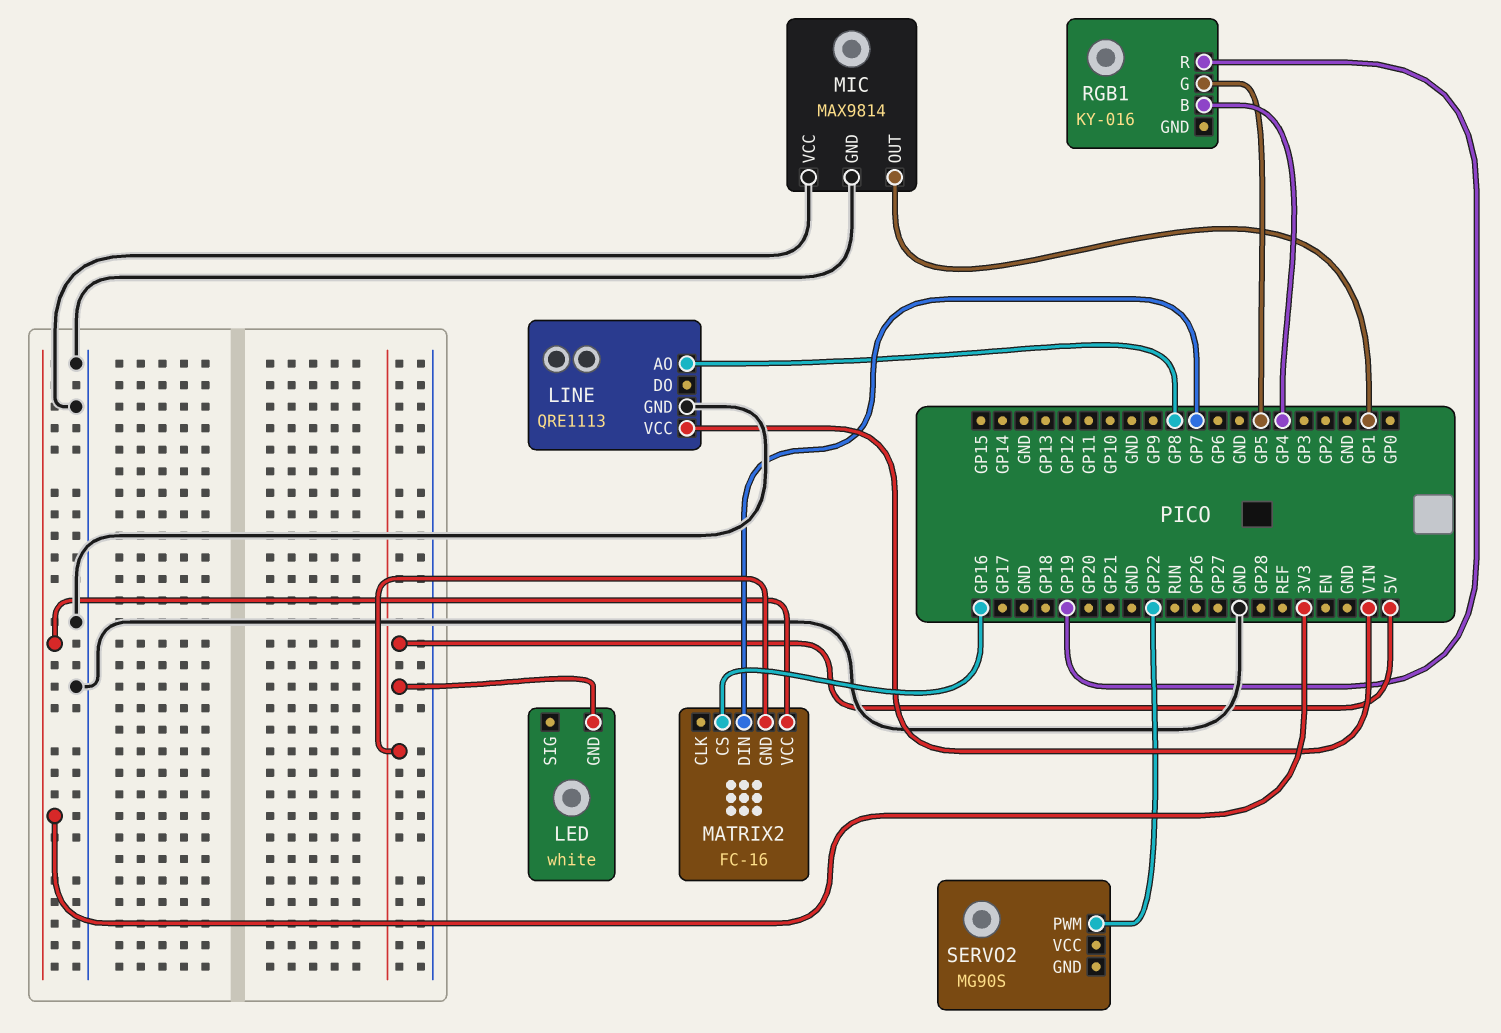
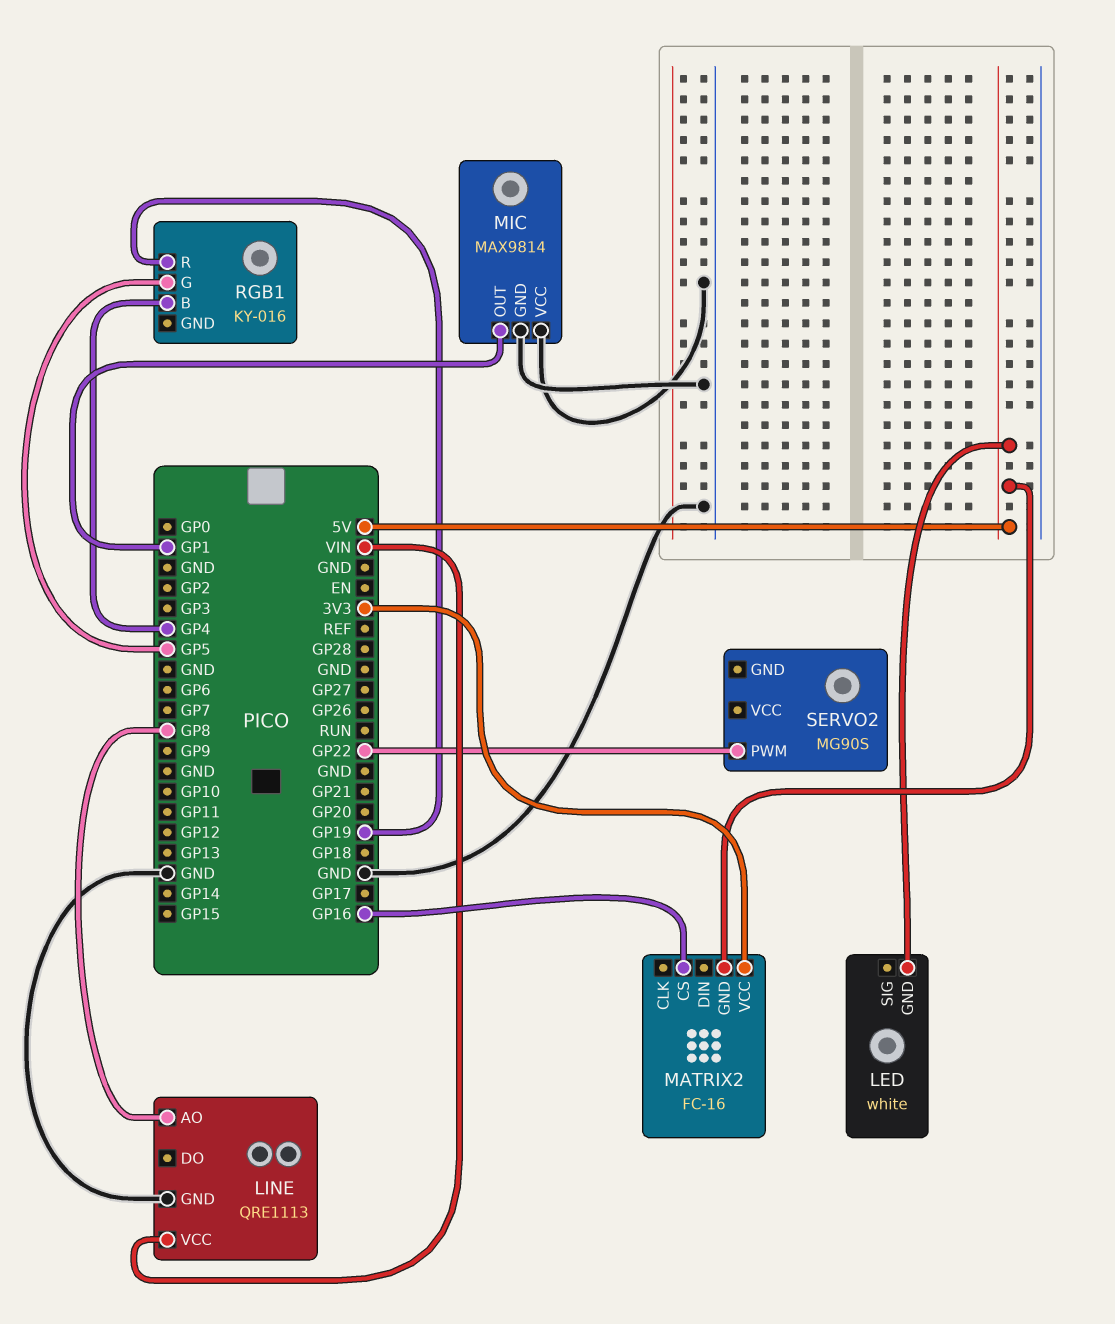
MATRIX2 pin DIN: GP7 -> none

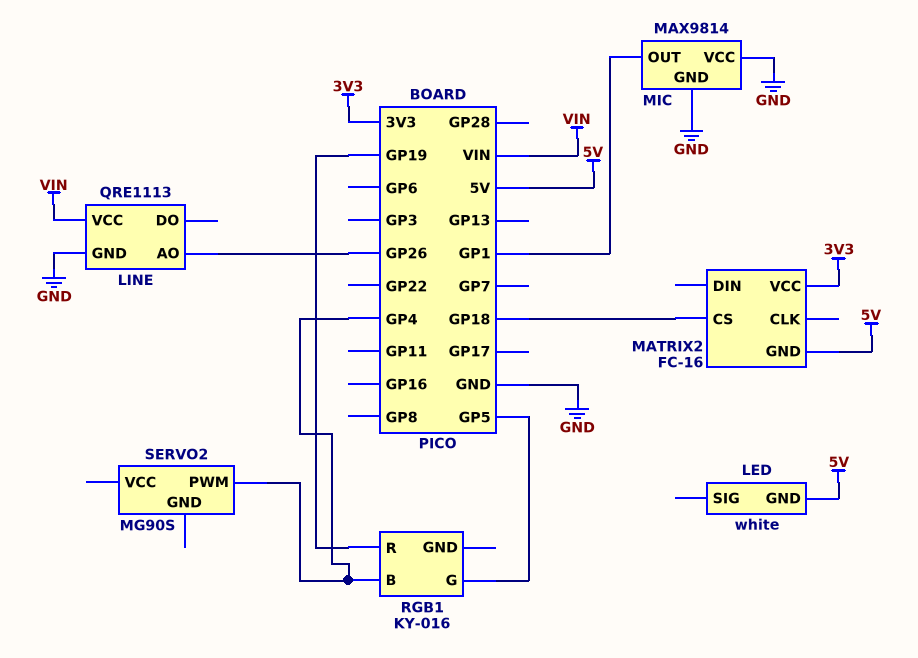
LINE pin AO: GP8 -> GP26
MATRIX2 pin CS: GP16 -> GP18
SERVO2 pin PWM: GP22 -> GP4

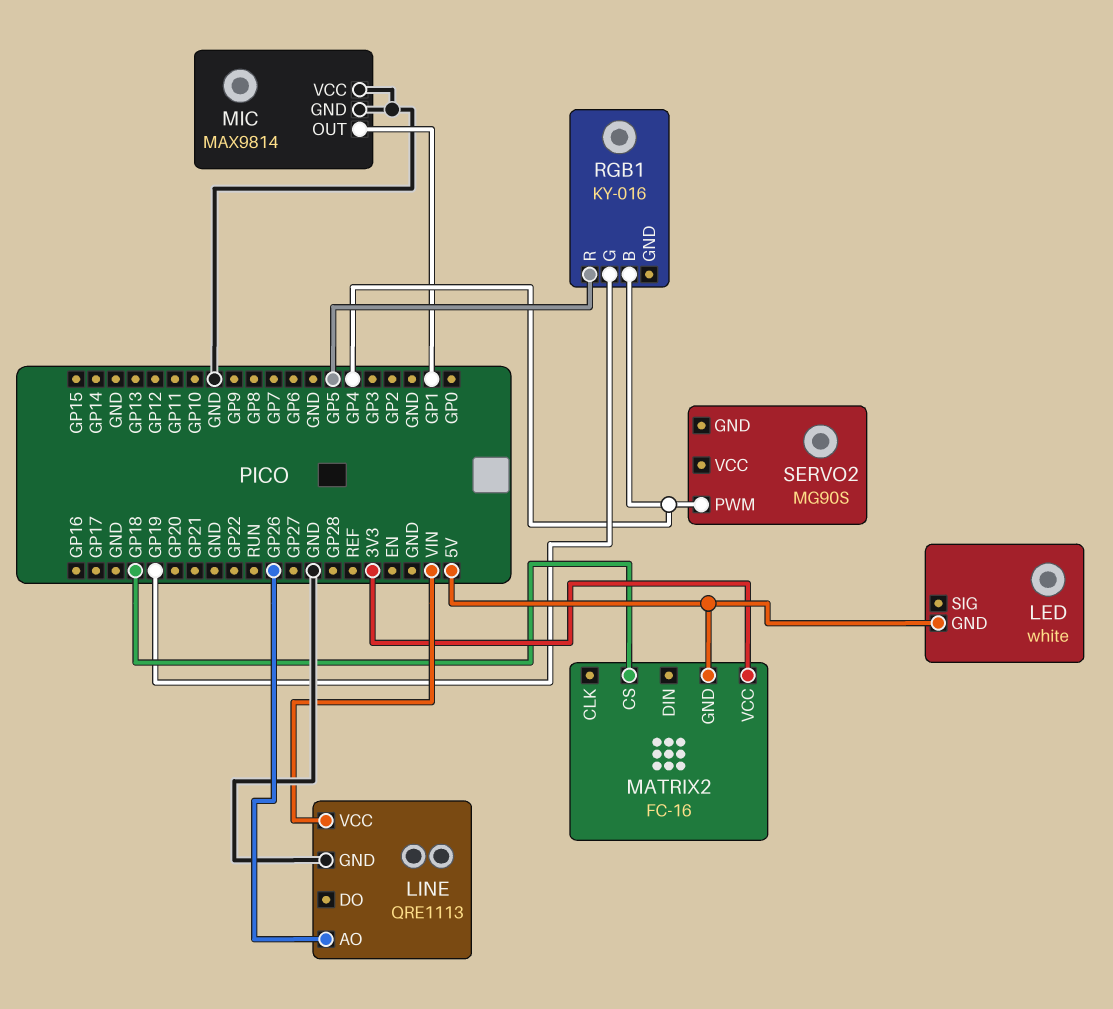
RGB1 pin G: GP5 -> GP19
RGB1 pin R: GP19 -> GP5

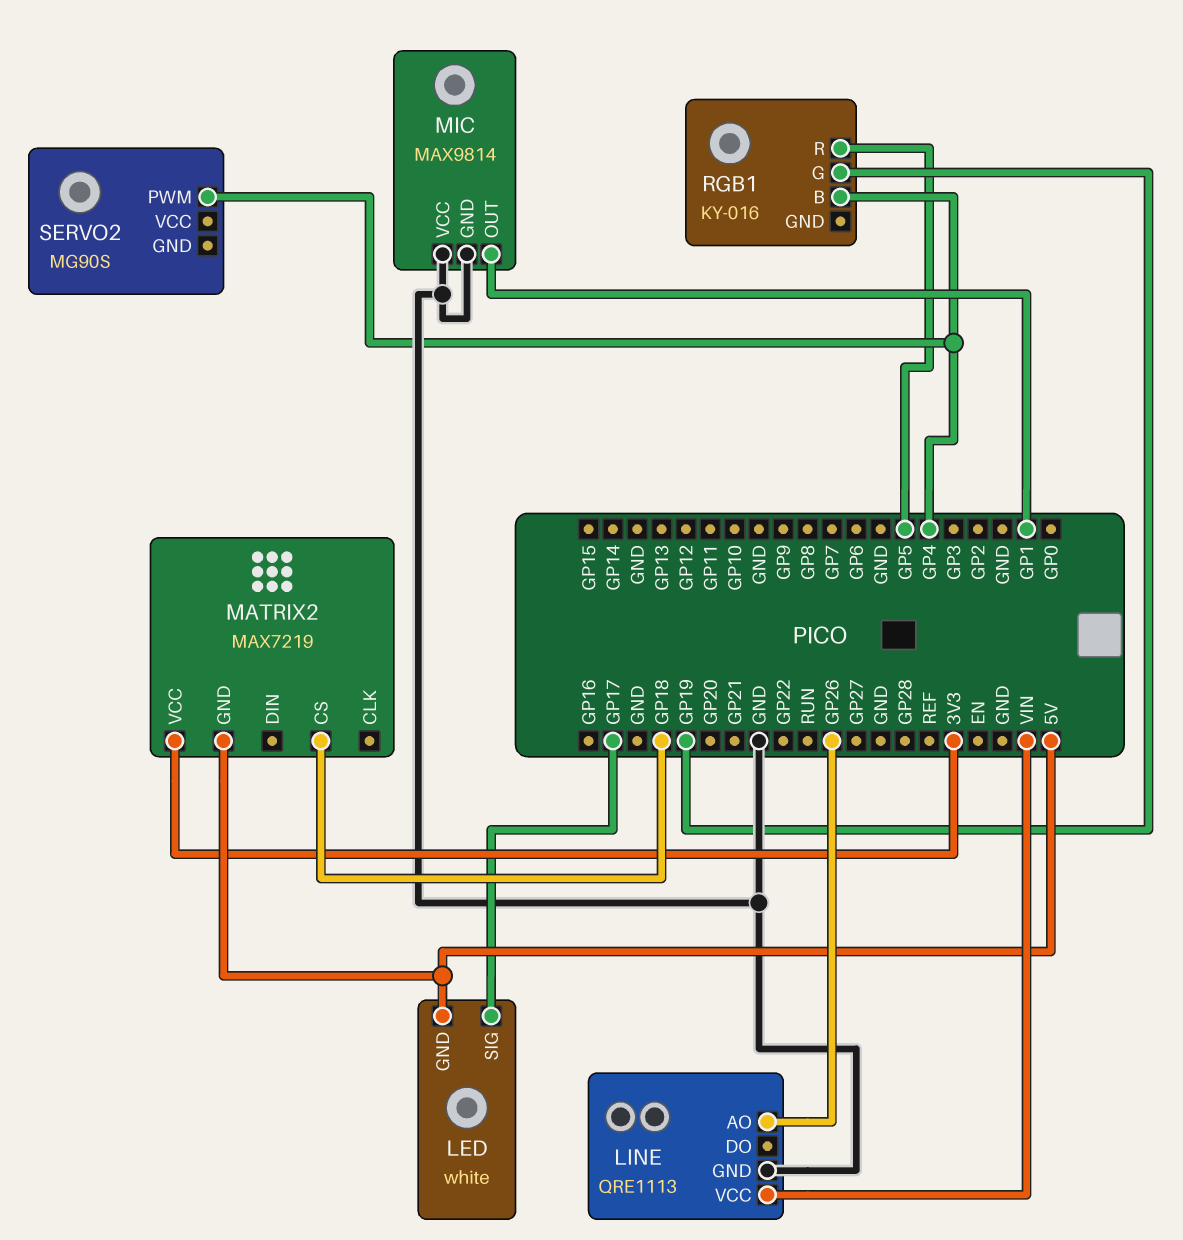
LED pin SIG: none -> GP17
MATRIX2: FC-16 -> MAX7219

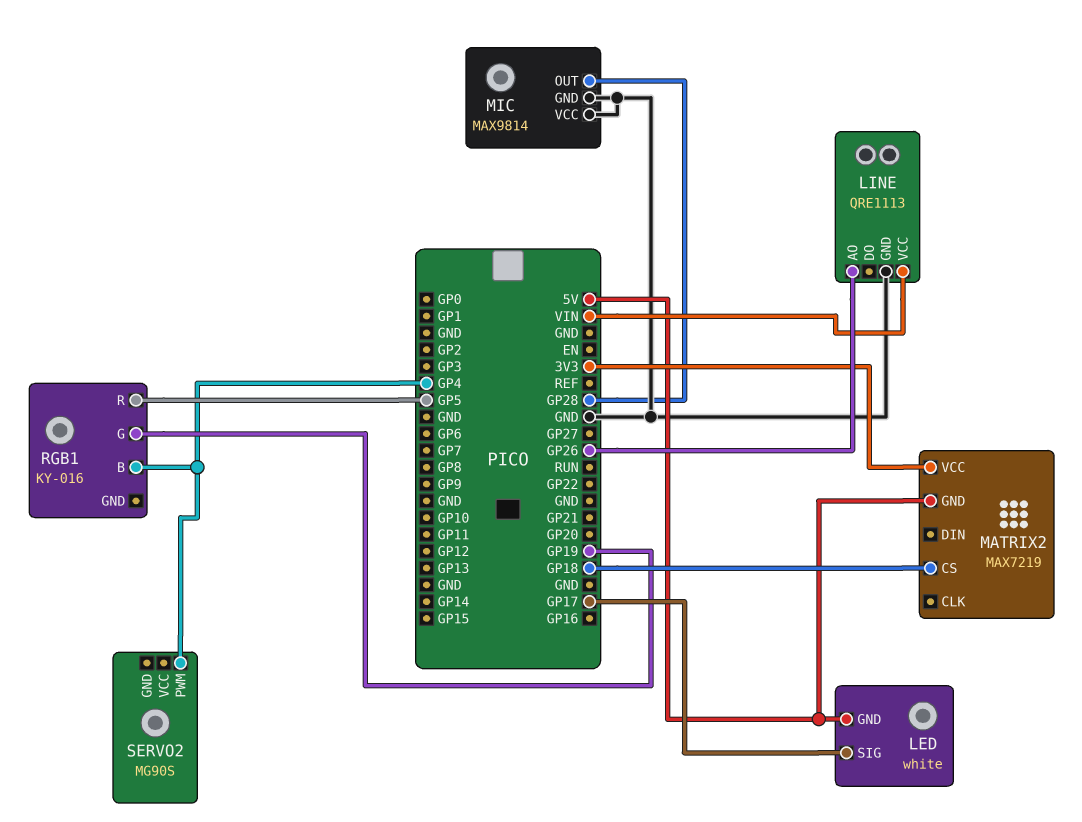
MIC pin OUT: GP1 -> GP28

